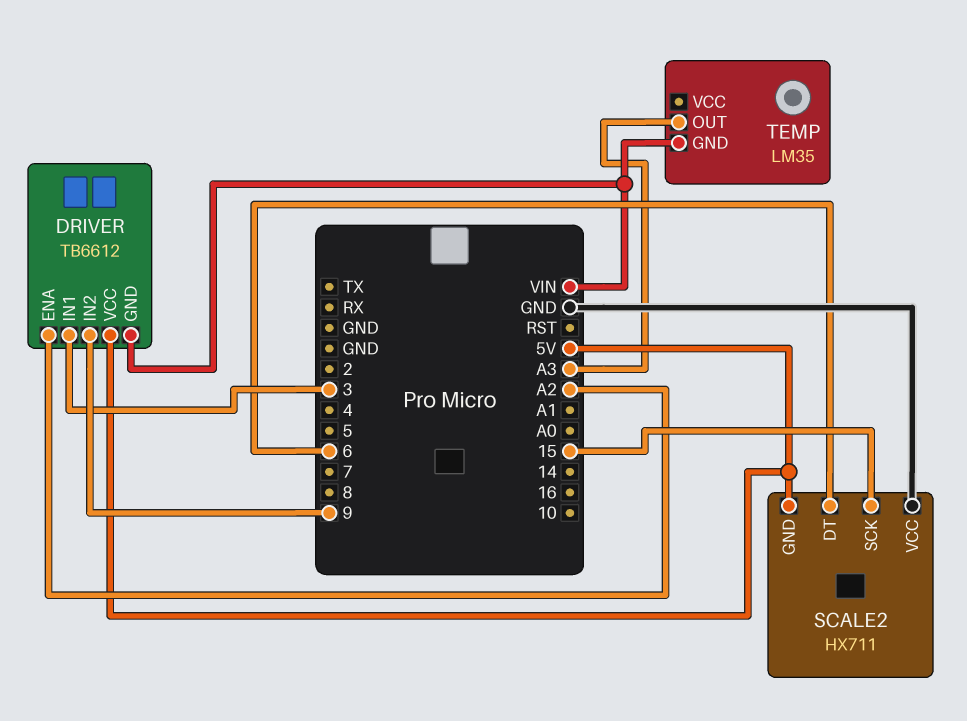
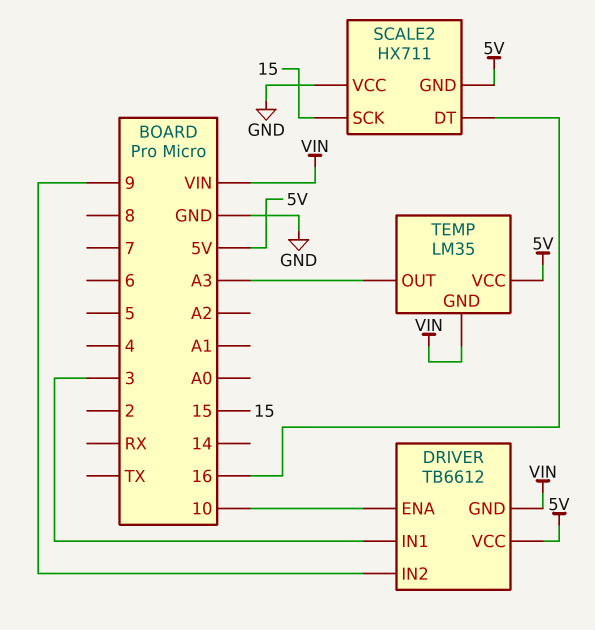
DRIVER pin ENA: A2 -> 10
SCALE2 pin DT: 6 -> 16
TEMP pin VCC: none -> 5V

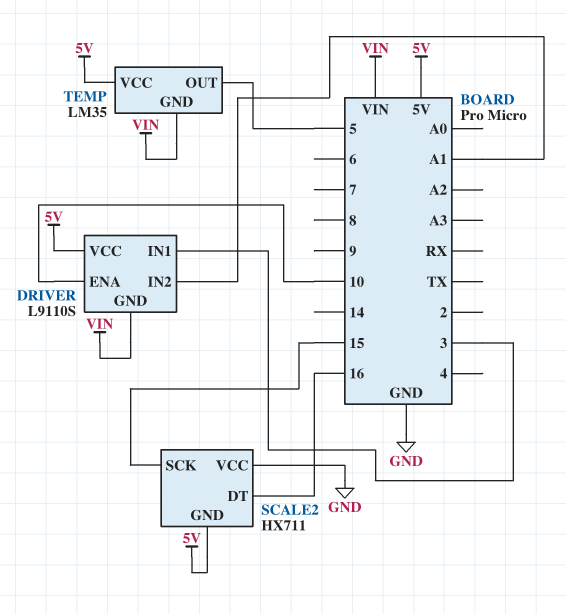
DRIVER: TB6612 -> L9110S
DRIVER pin IN2: 9 -> A1
TEMP pin OUT: A3 -> 5

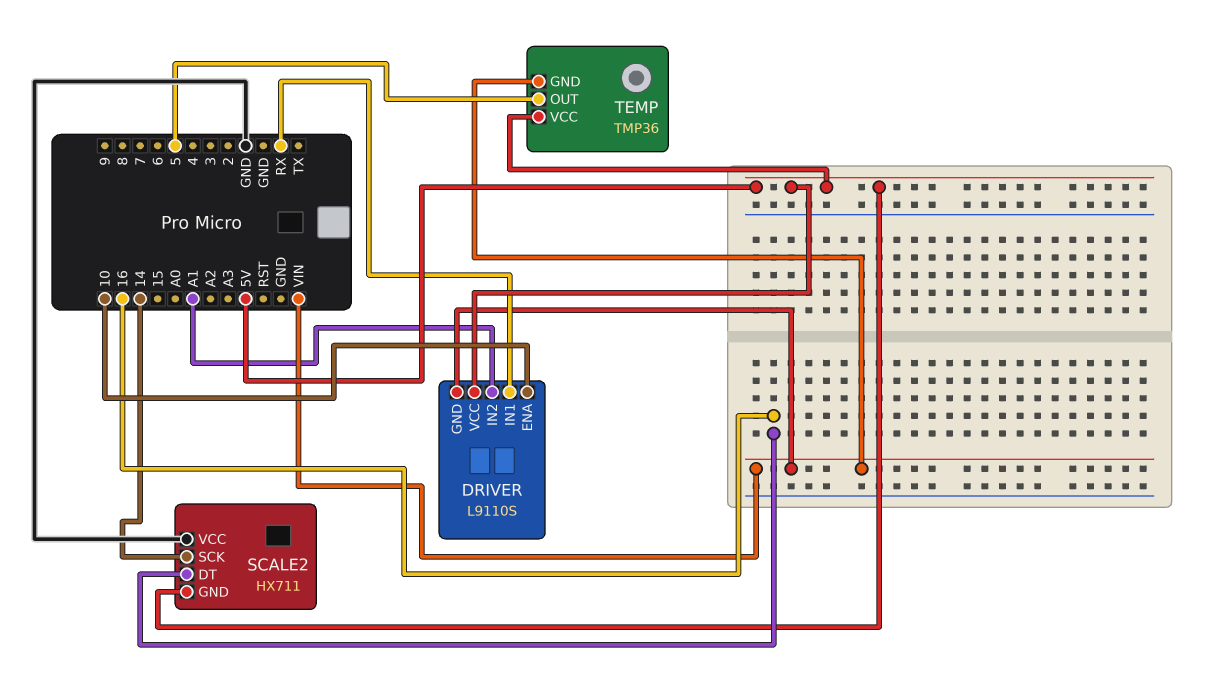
DRIVER pin IN1: 3 -> RX
SCALE2 pin SCK: 15 -> 14
TEMP: LM35 -> TMP36

